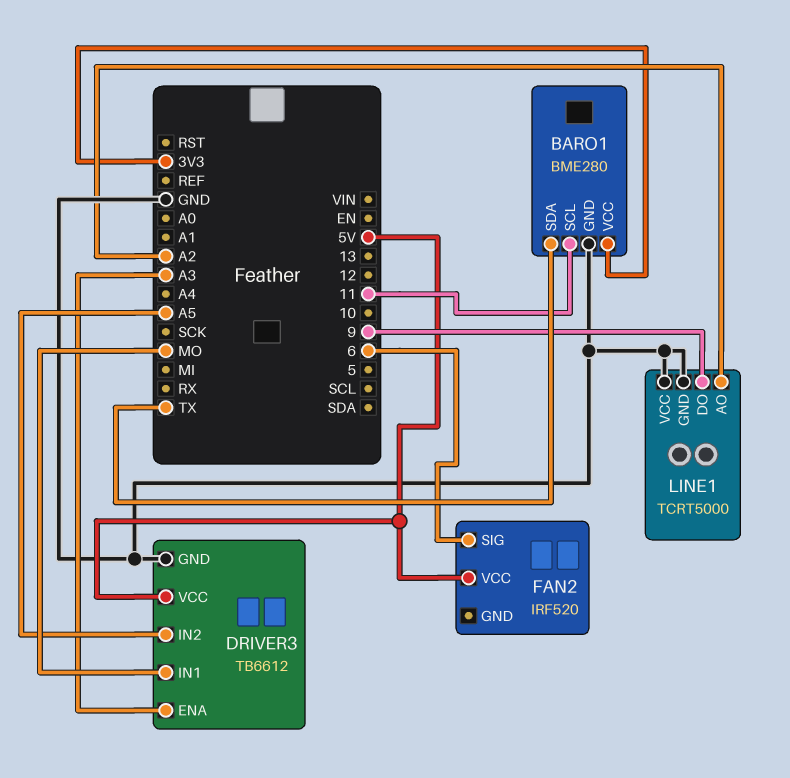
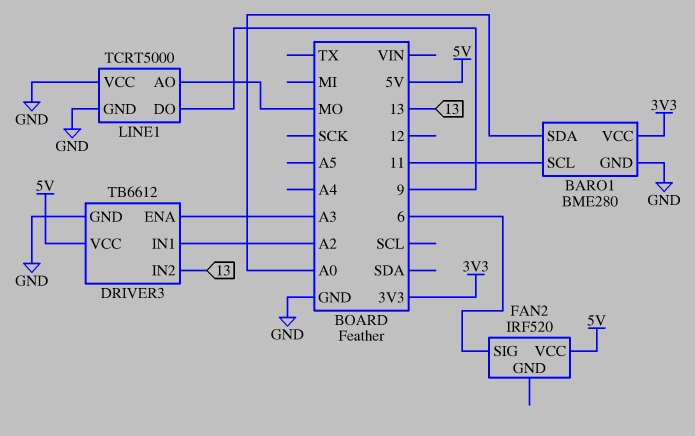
BARO1 pin SDA: TX -> A0
DRIVER3 pin IN1: MO -> A2
DRIVER3 pin IN2: A5 -> 13
LINE1 pin AO: A2 -> MO

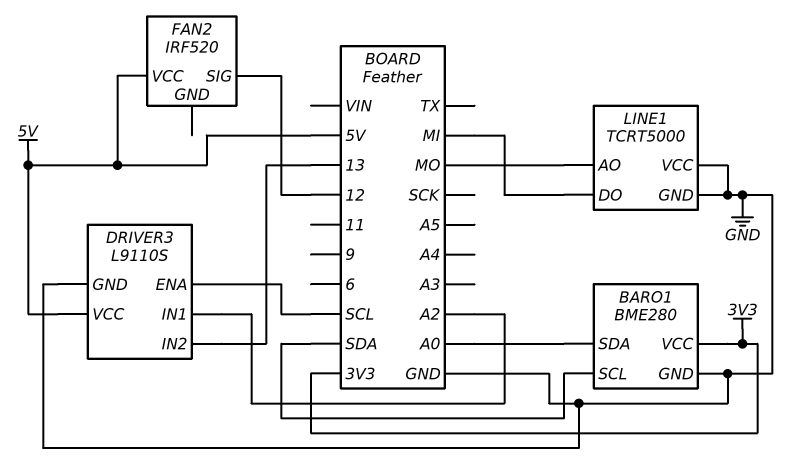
BARO1 pin SCL: 11 -> SDA
DRIVER3: TB6612 -> L9110S
DRIVER3 pin ENA: A3 -> SCL
FAN2 pin SIG: 6 -> 12
LINE1 pin DO: 9 -> MI

